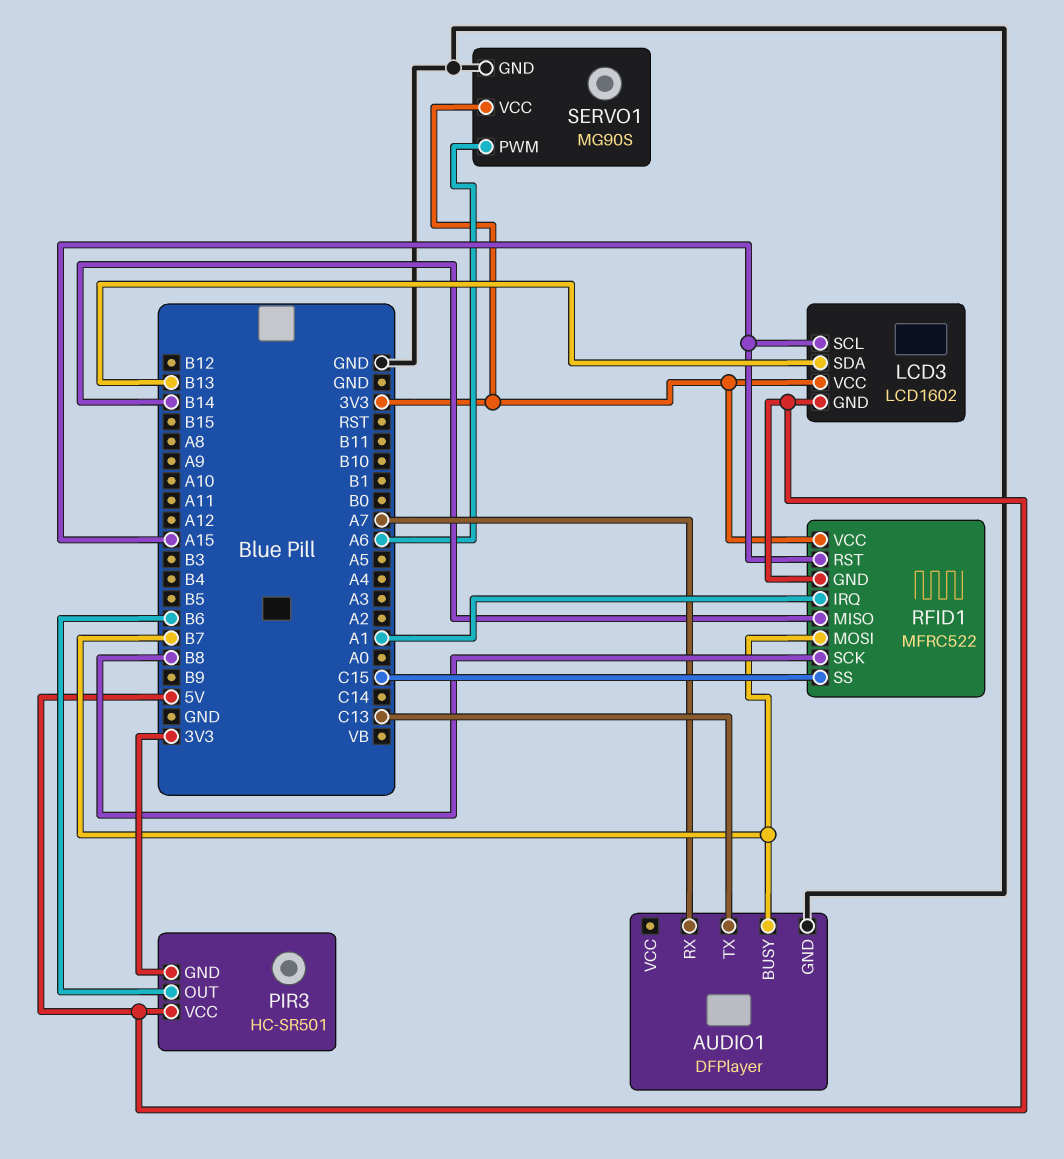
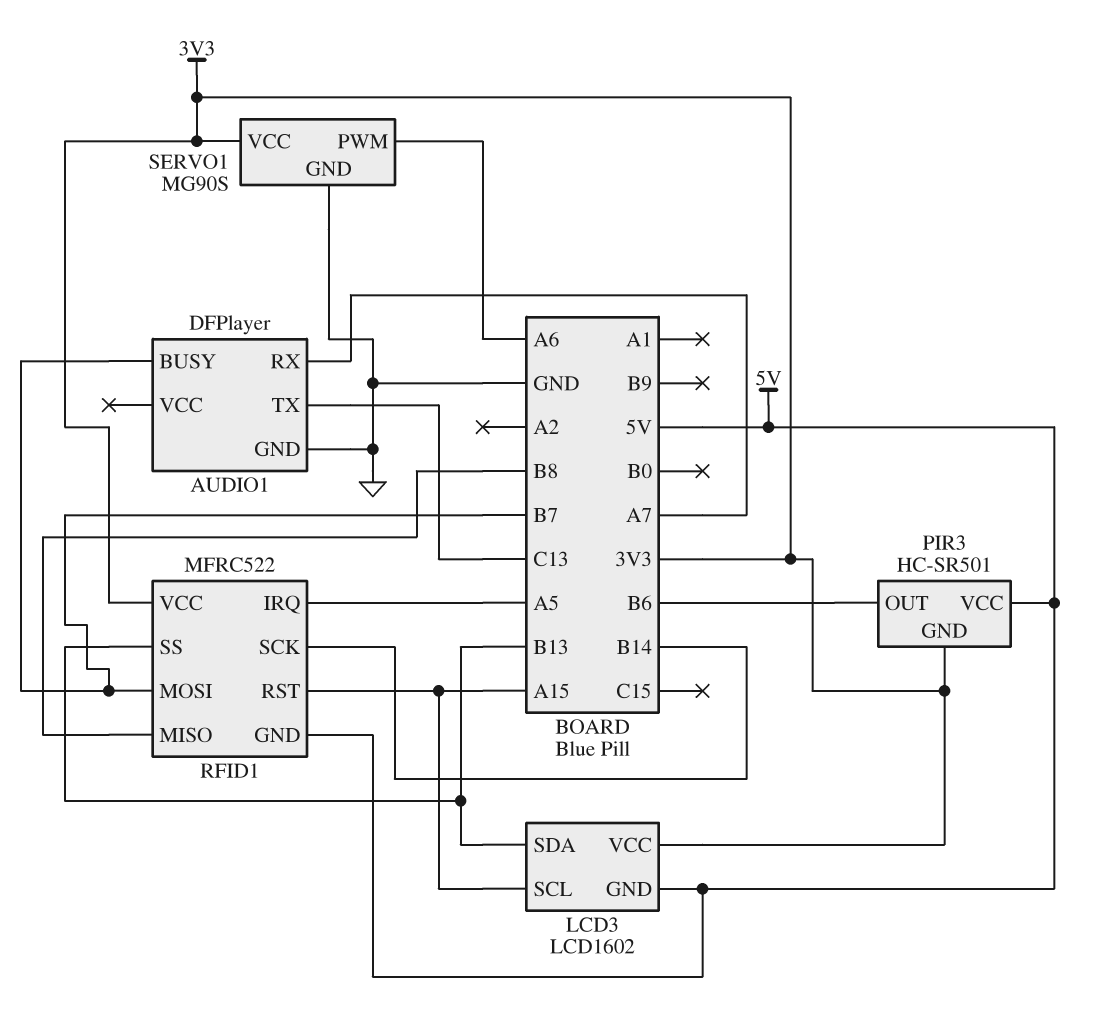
RFID1 pin IRQ: A1 -> A5
RFID1 pin MISO: B14 -> B8
RFID1 pin SCK: B8 -> B14
RFID1 pin SS: C15 -> B13

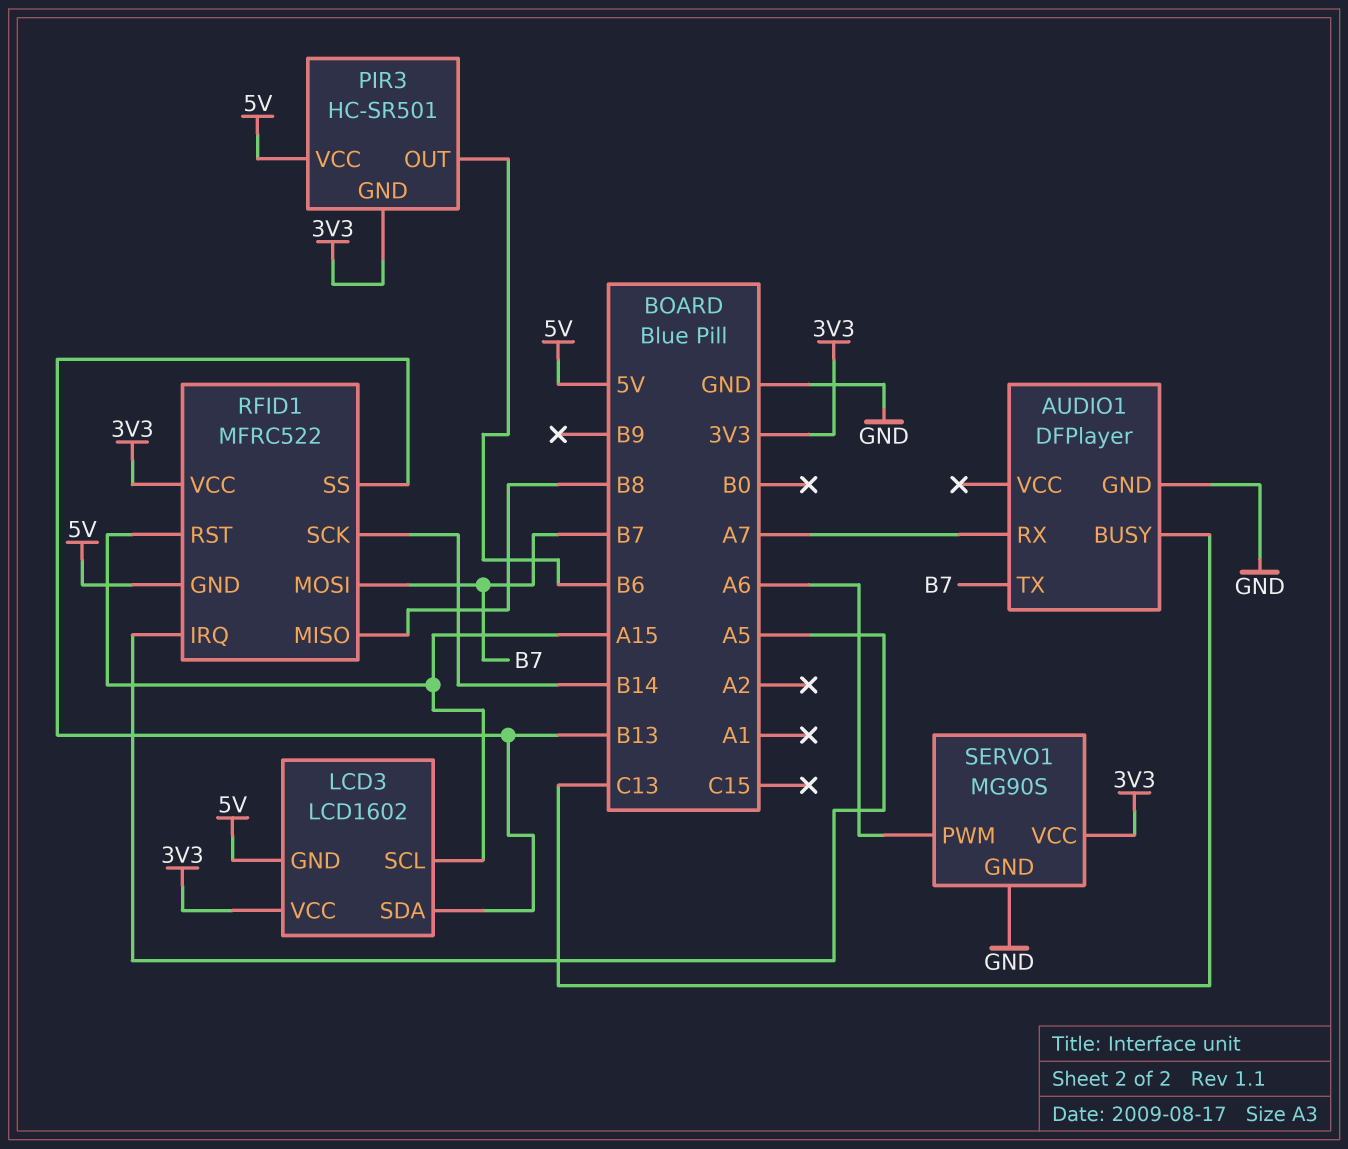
AUDIO1 pin BUSY: B7 -> C13
AUDIO1 pin TX: C13 -> B7

